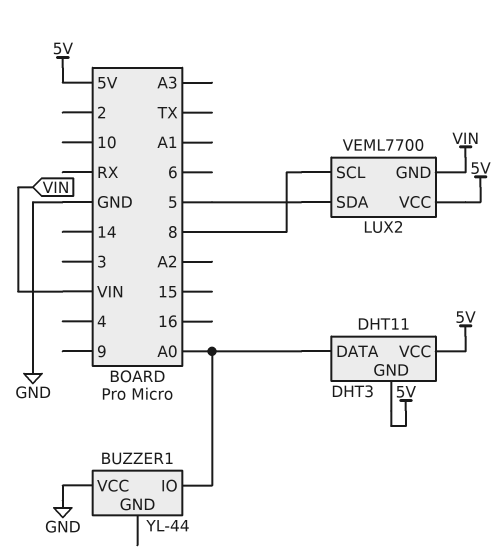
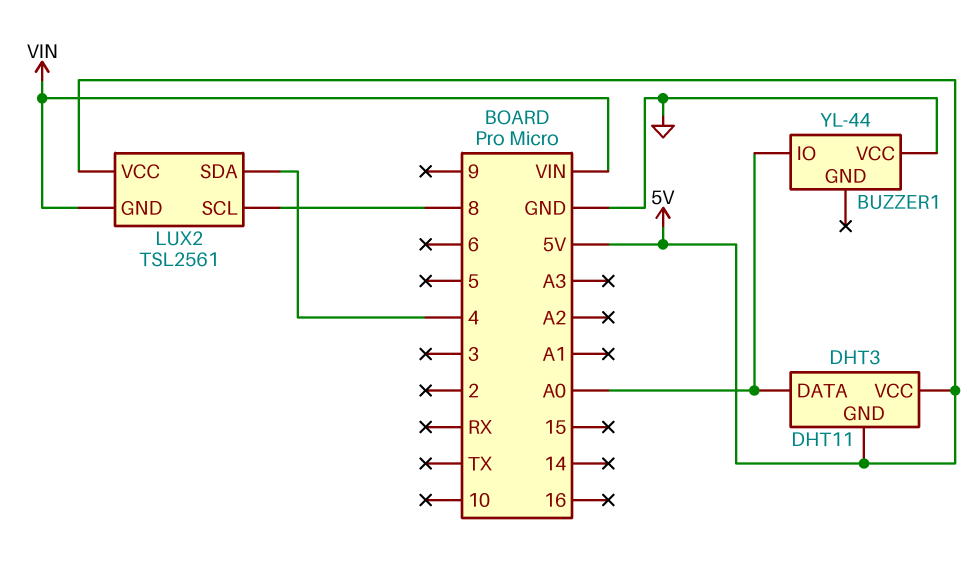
LUX2: VEML7700 -> TSL2561
LUX2 pin SDA: 5 -> 4

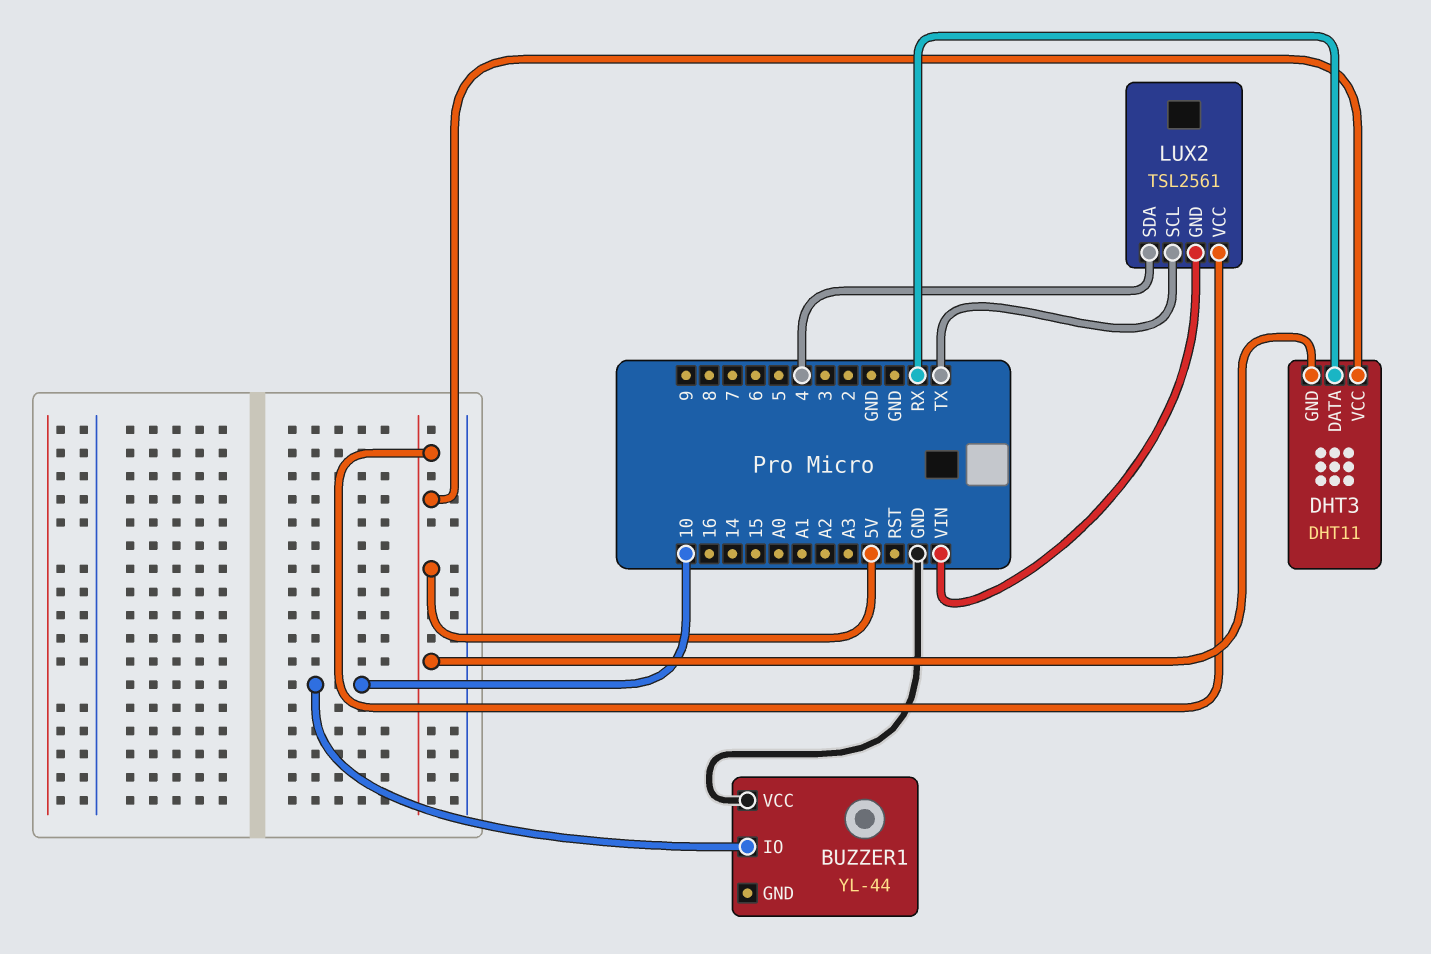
BUZZER1 pin IO: A0 -> 10
DHT3 pin DATA: A0 -> RX
LUX2 pin SCL: 8 -> TX

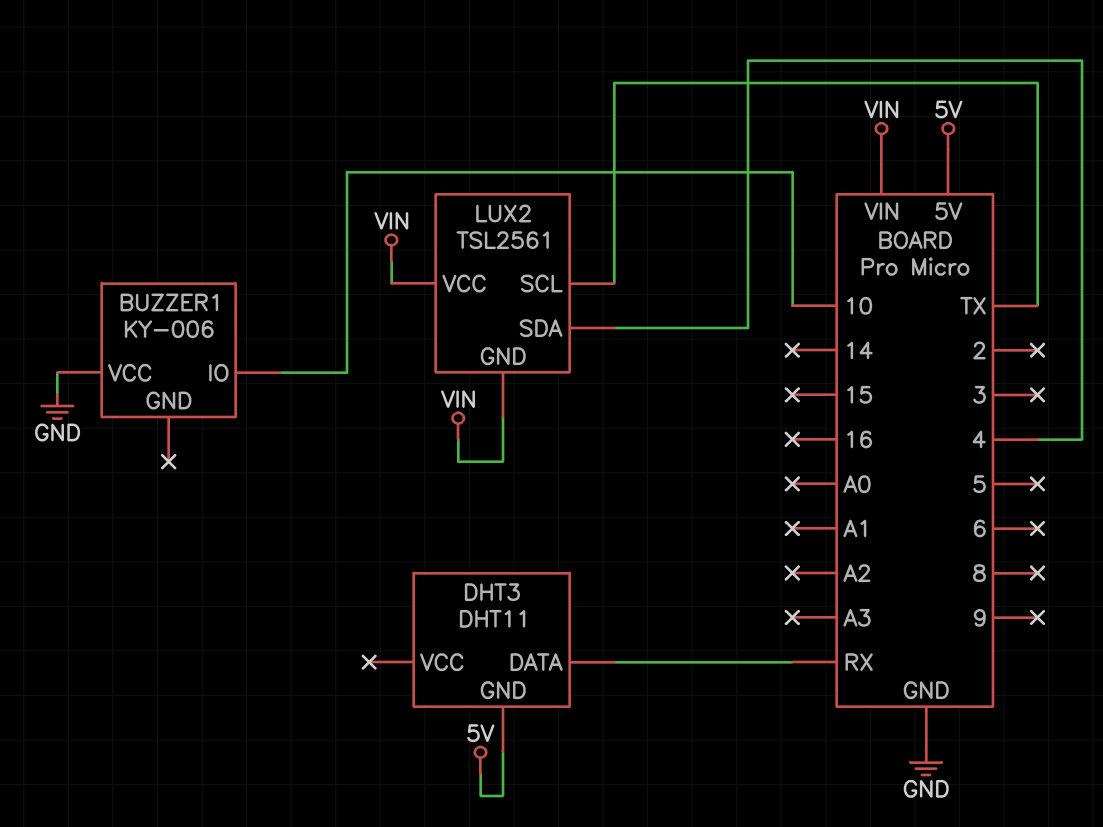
BUZZER1: YL-44 -> KY-006
DHT3 pin VCC: 5V -> none
LUX2 pin VCC: 5V -> VIN

